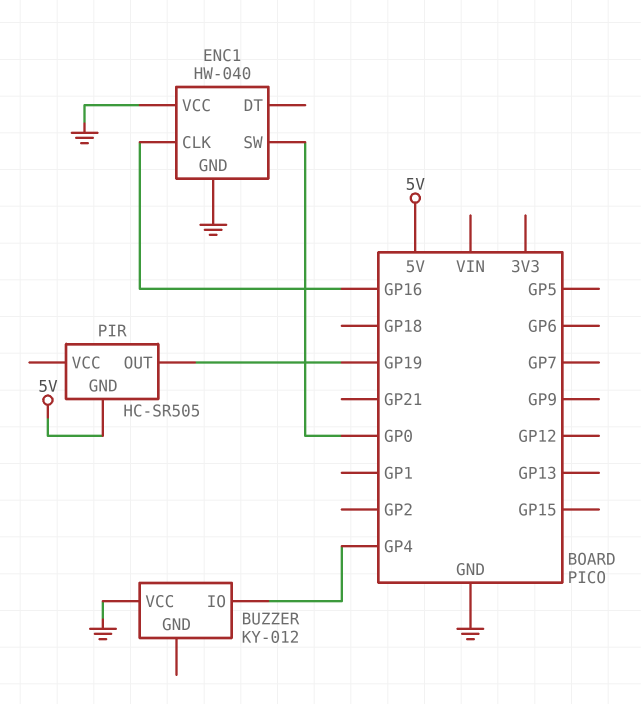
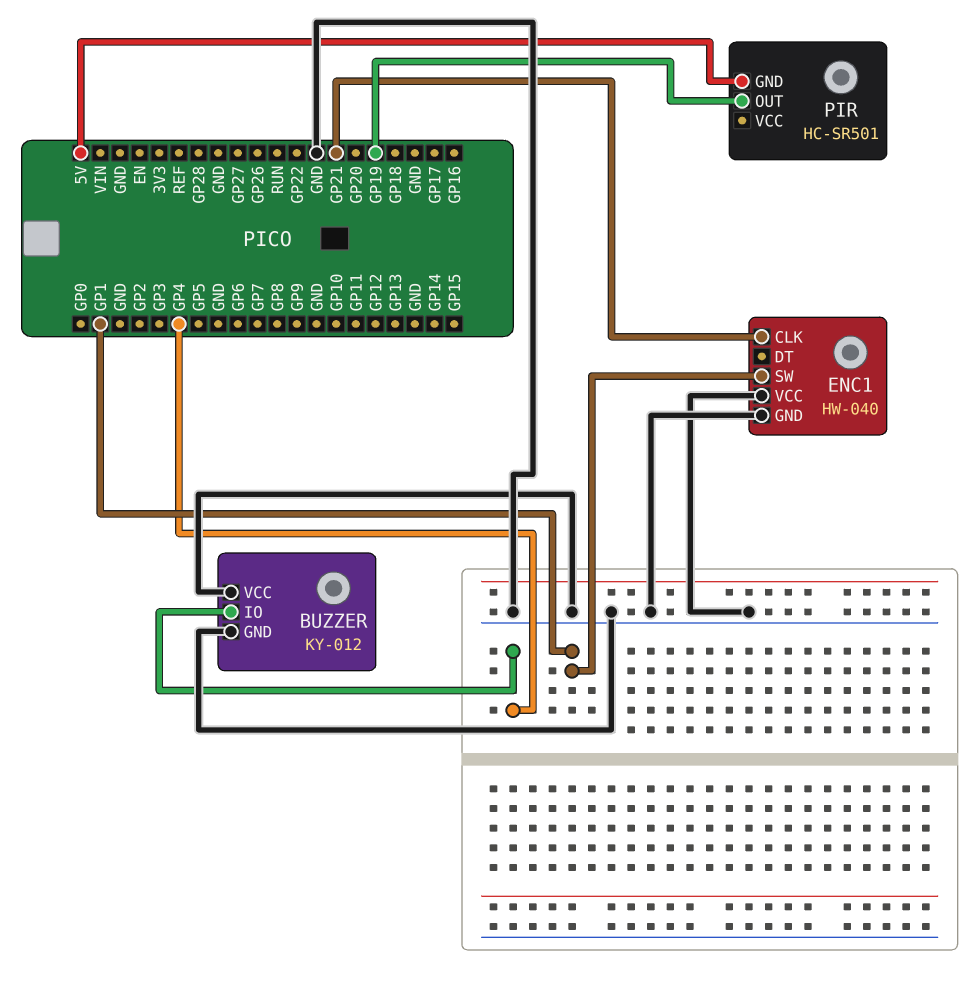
BUZZER pin GND: none -> GND
ENC1 pin CLK: GP16 -> GP21
ENC1 pin SW: GP0 -> GP1
PIR: HC-SR505 -> HC-SR501

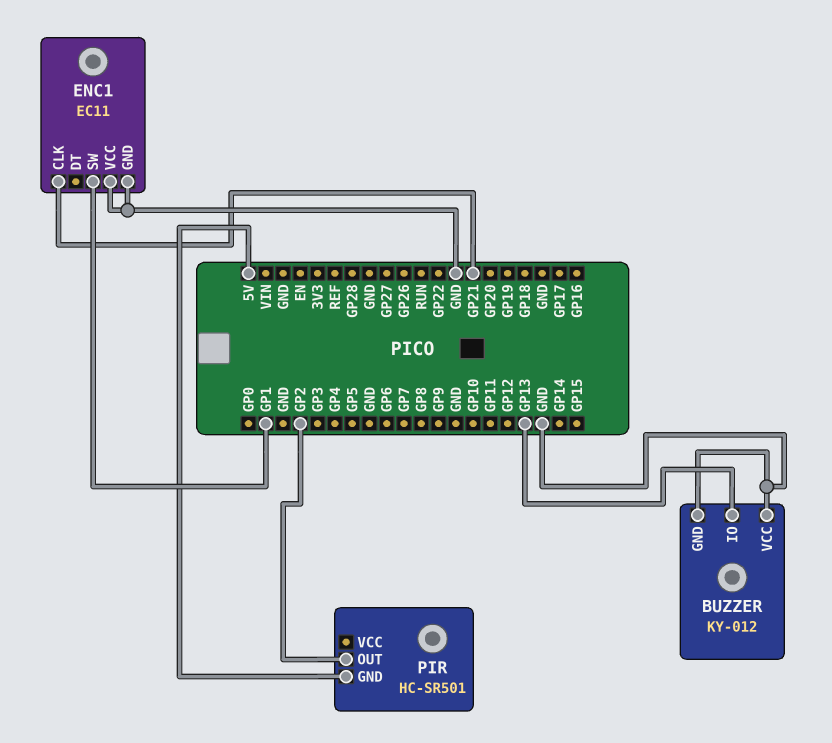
BUZZER pin IO: GP4 -> GP13
ENC1: HW-040 -> EC11
PIR pin OUT: GP19 -> GP2

